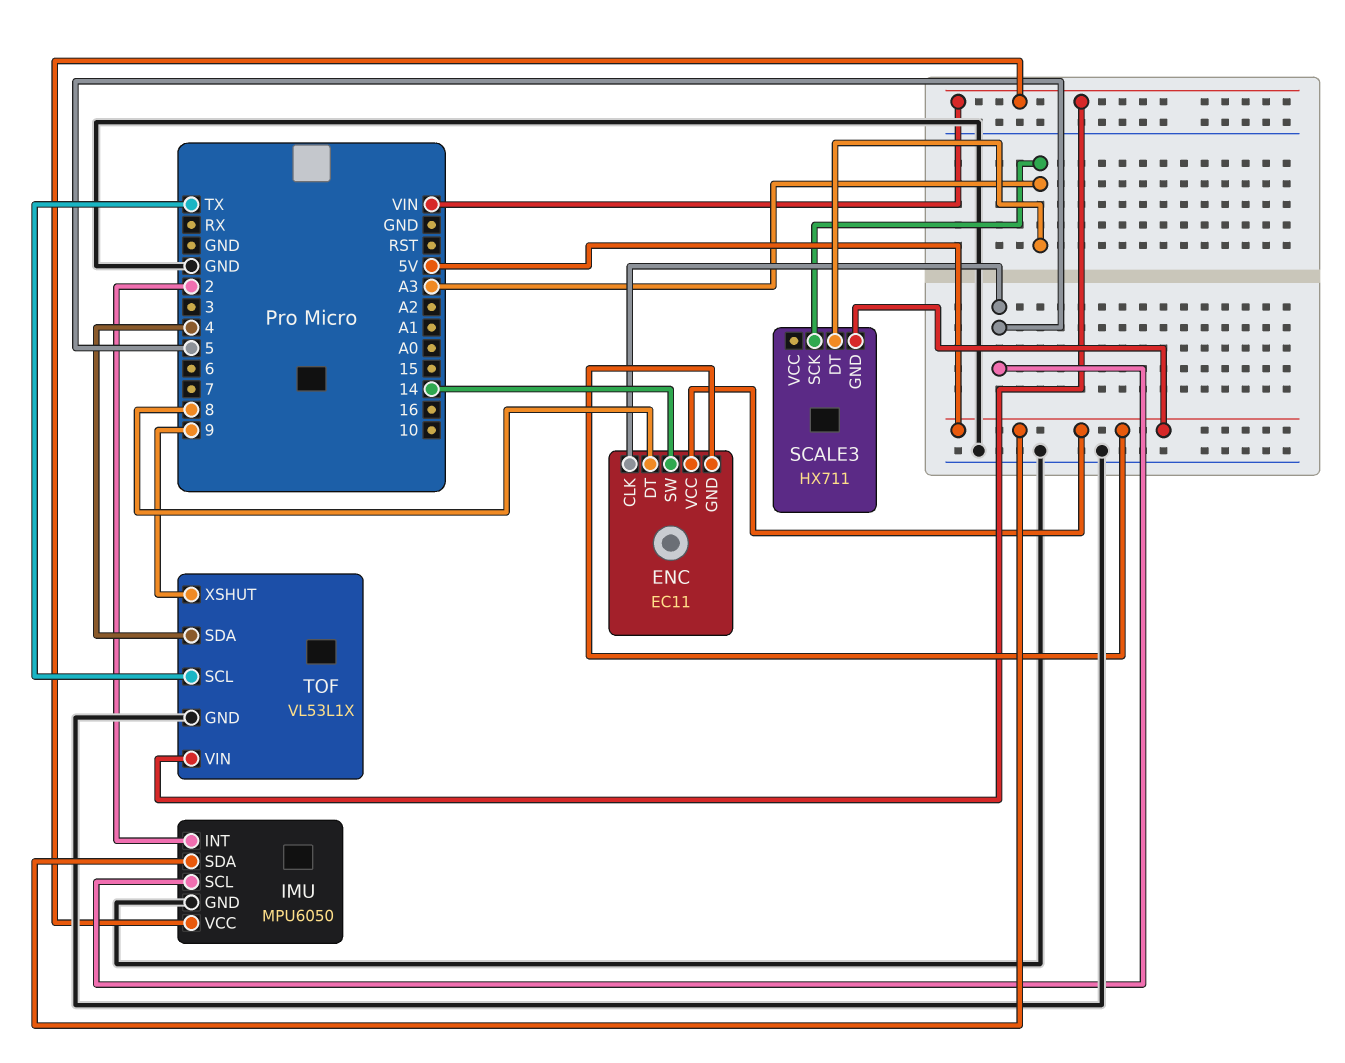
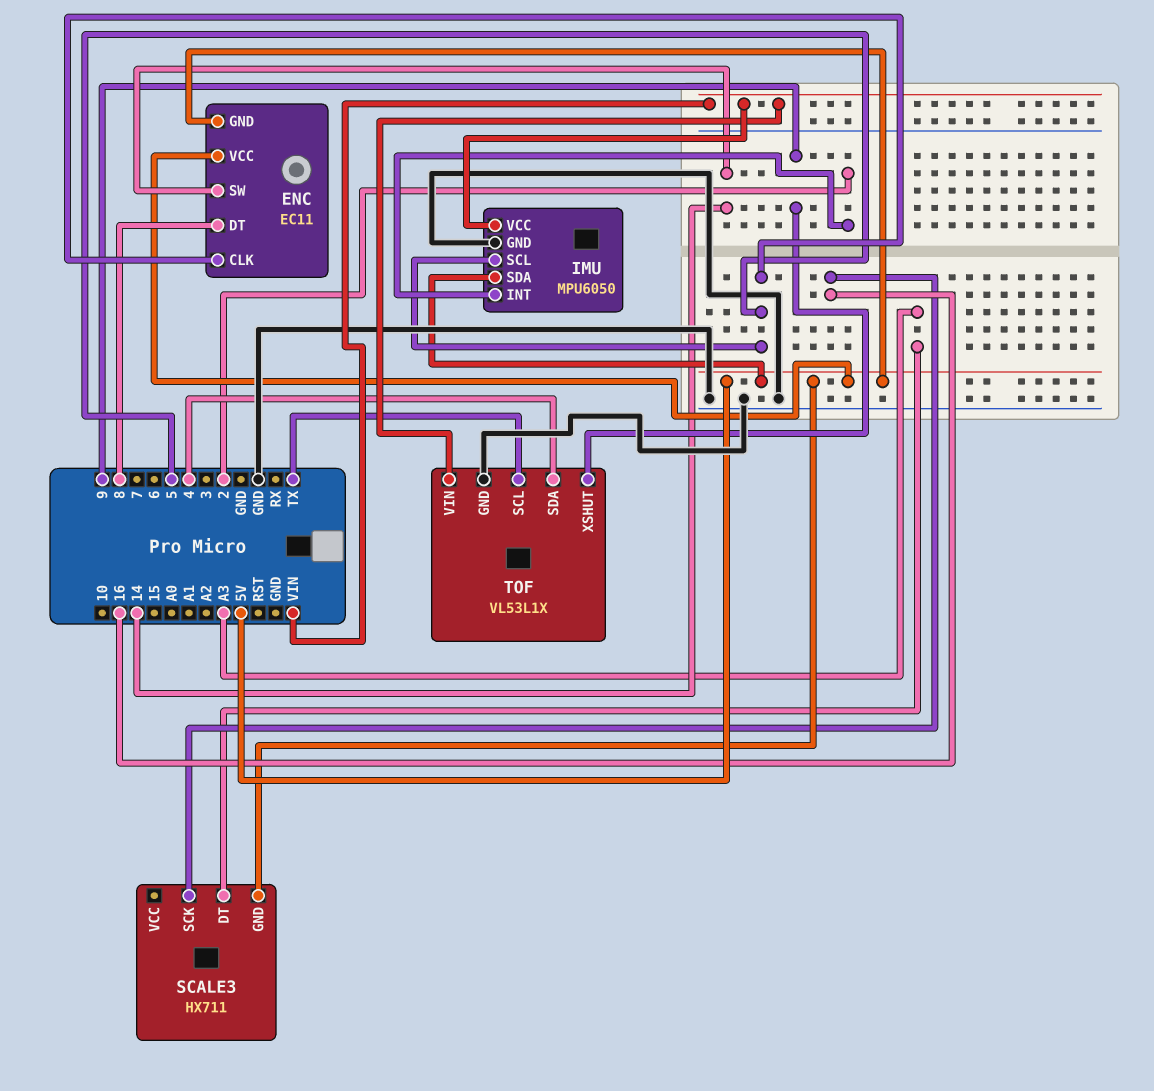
SCALE3 pin SCK: A3 -> 16

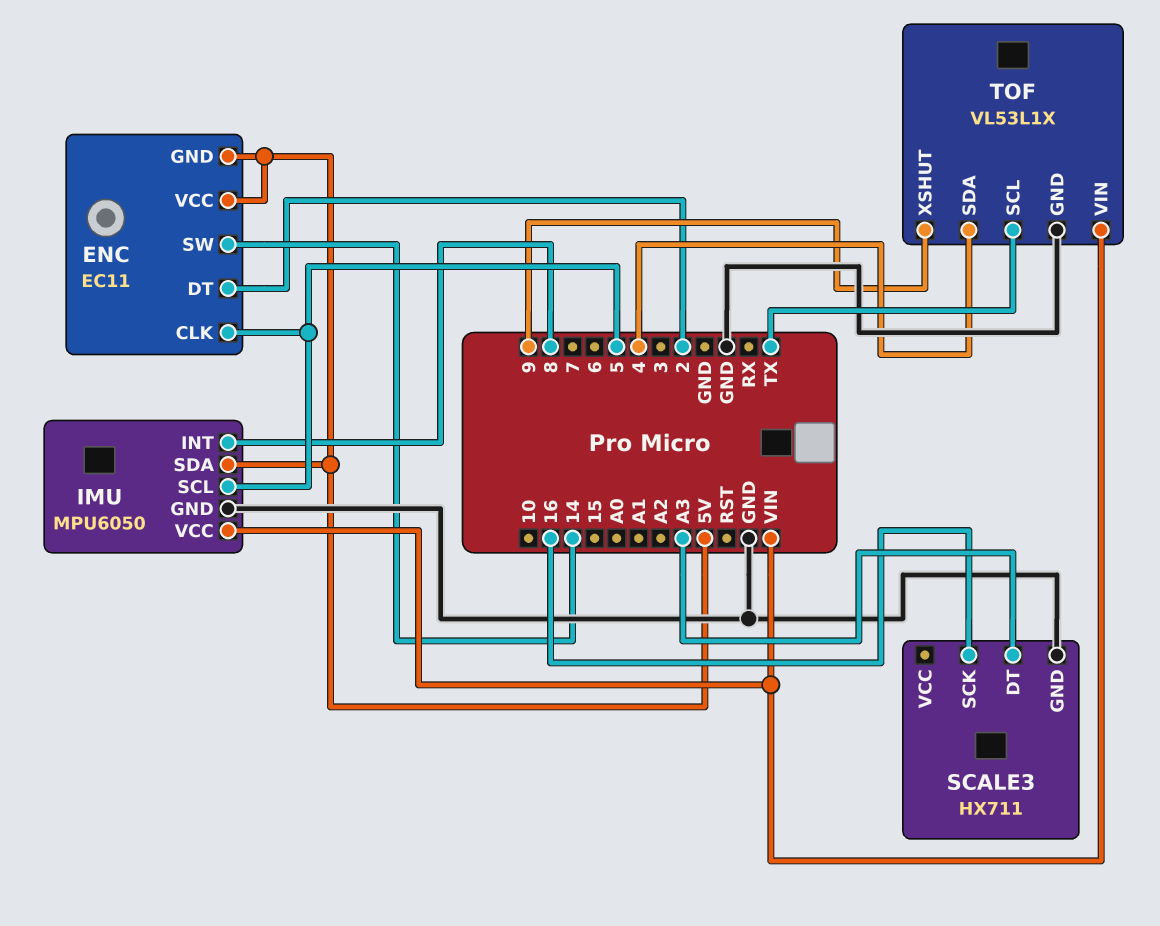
ENC pin DT: 8 -> 2
IMU pin INT: 2 -> 8
SCALE3 pin GND: 5V -> GND

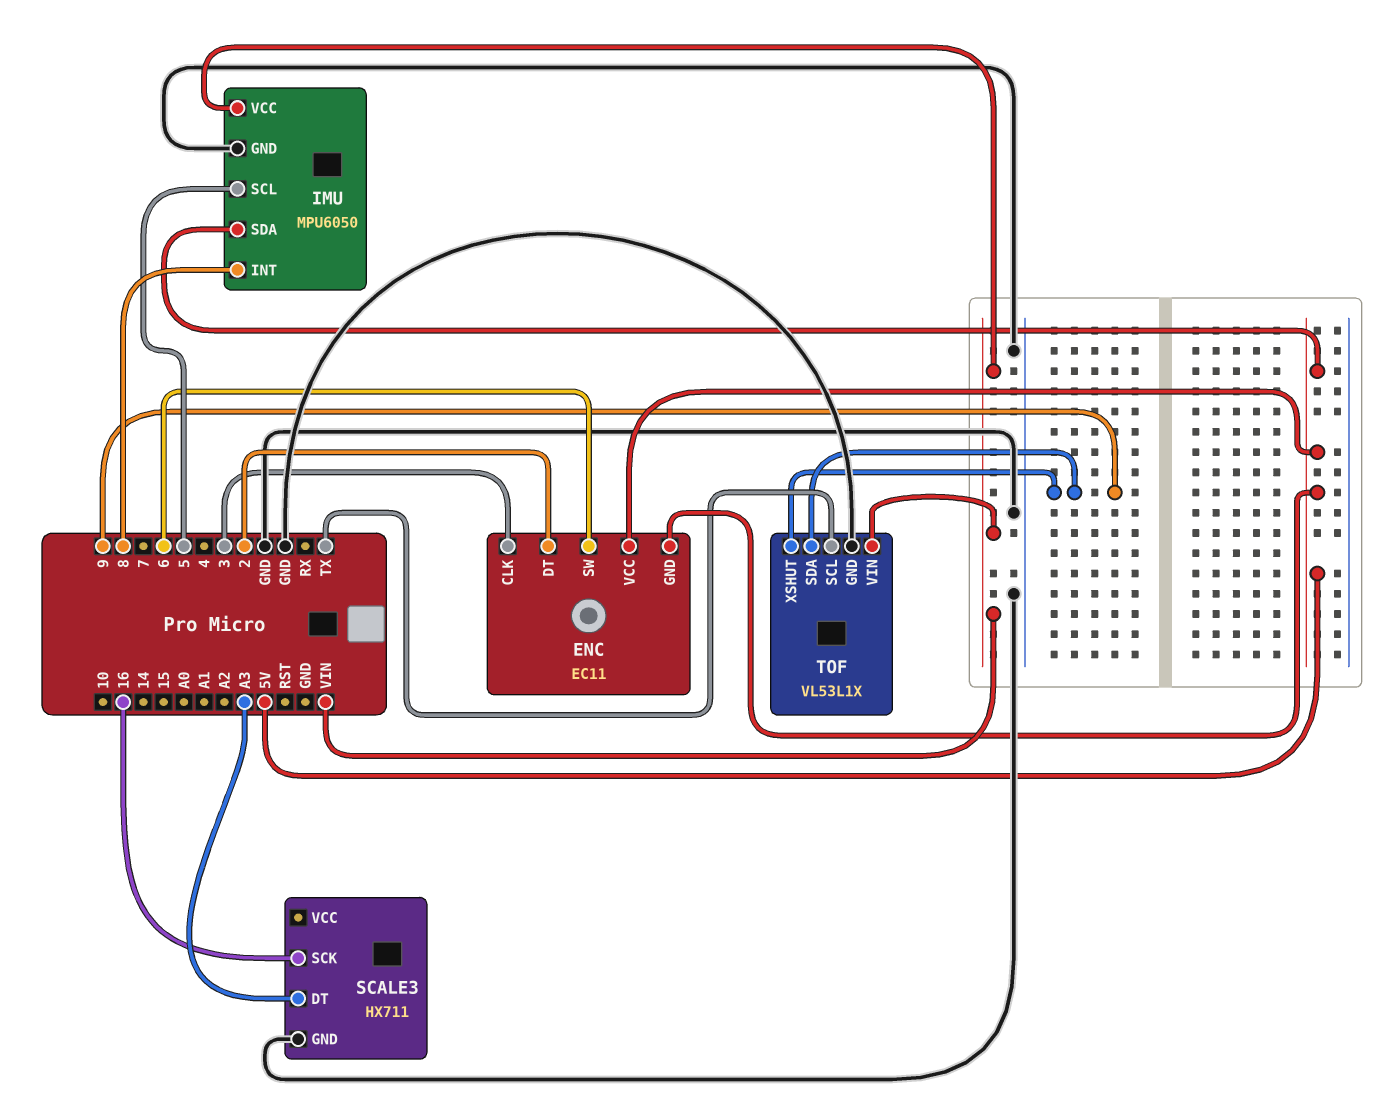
ENC pin CLK: 5 -> 3
ENC pin SW: 14 -> 6
TOF pin SDA: 4 -> 9

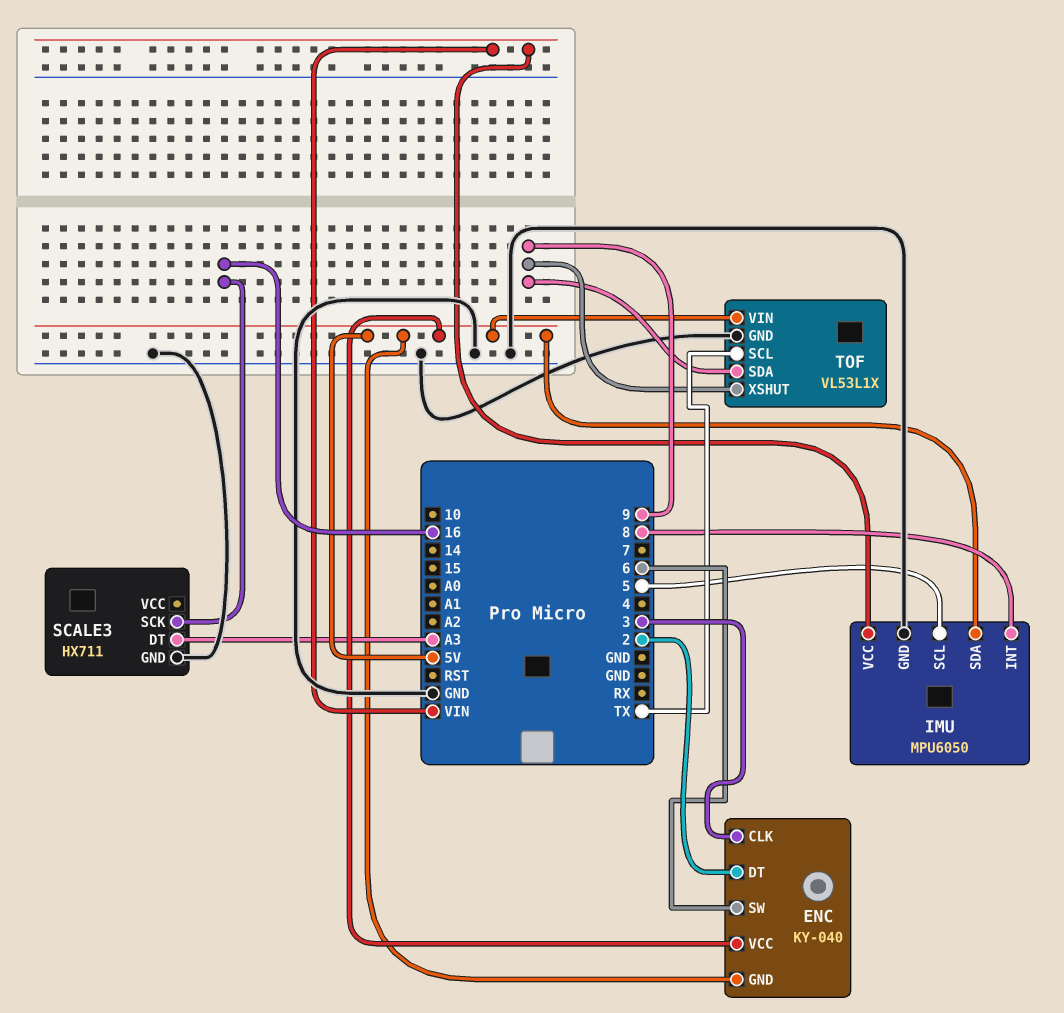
ENC: EC11 -> KY-040
TOF pin VIN: VIN -> 5V

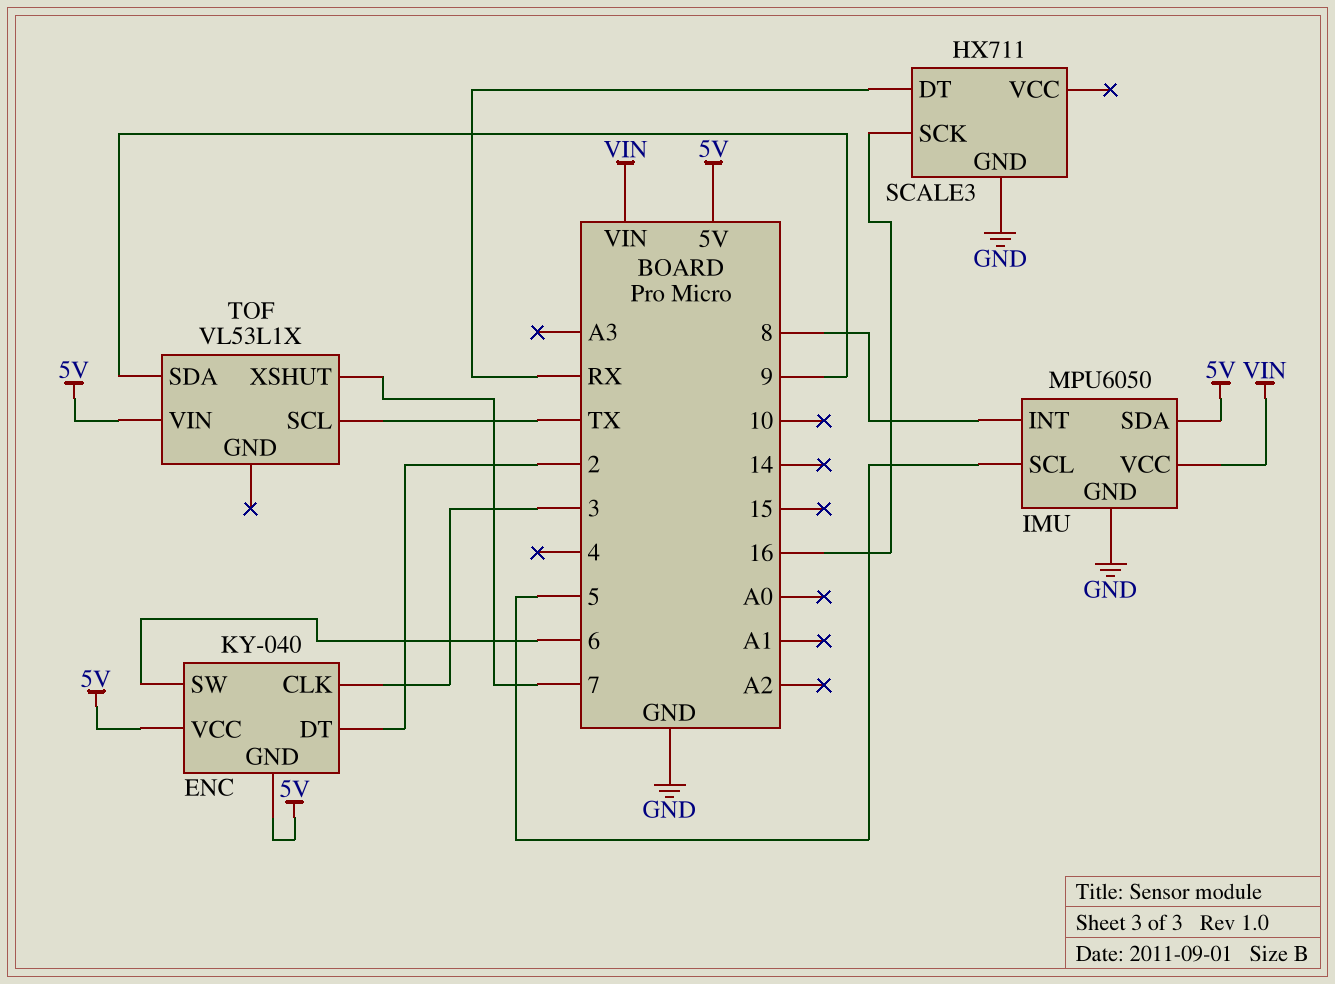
SCALE3 pin DT: A3 -> RX
TOF pin GND: GND -> none
TOF pin XSHUT: 9 -> 7

